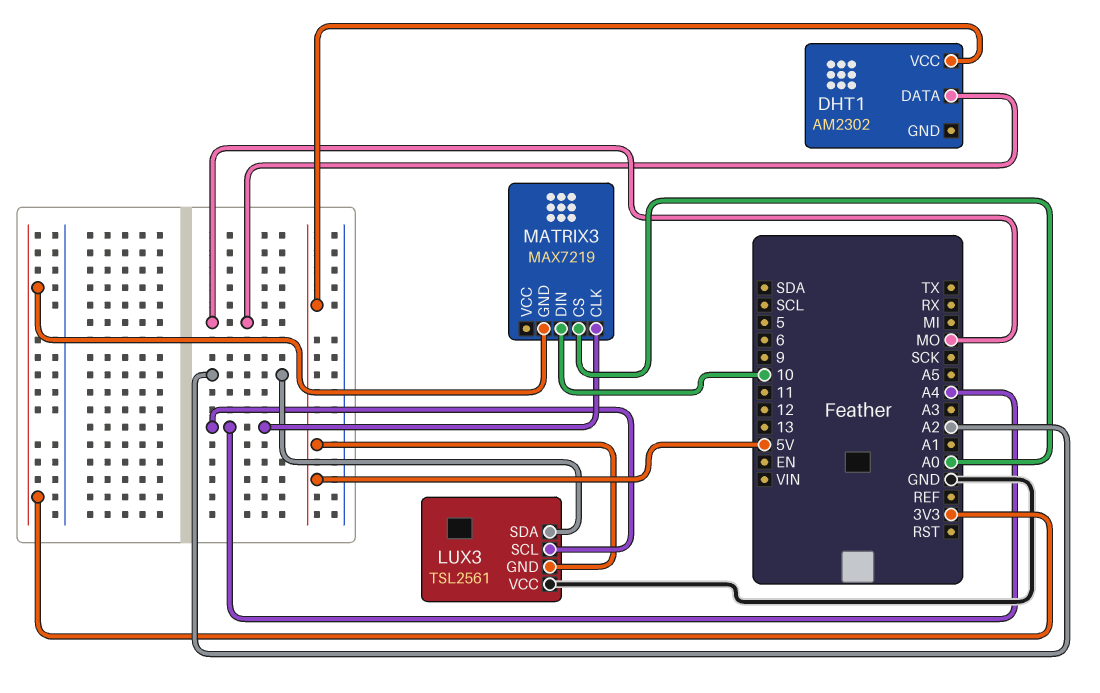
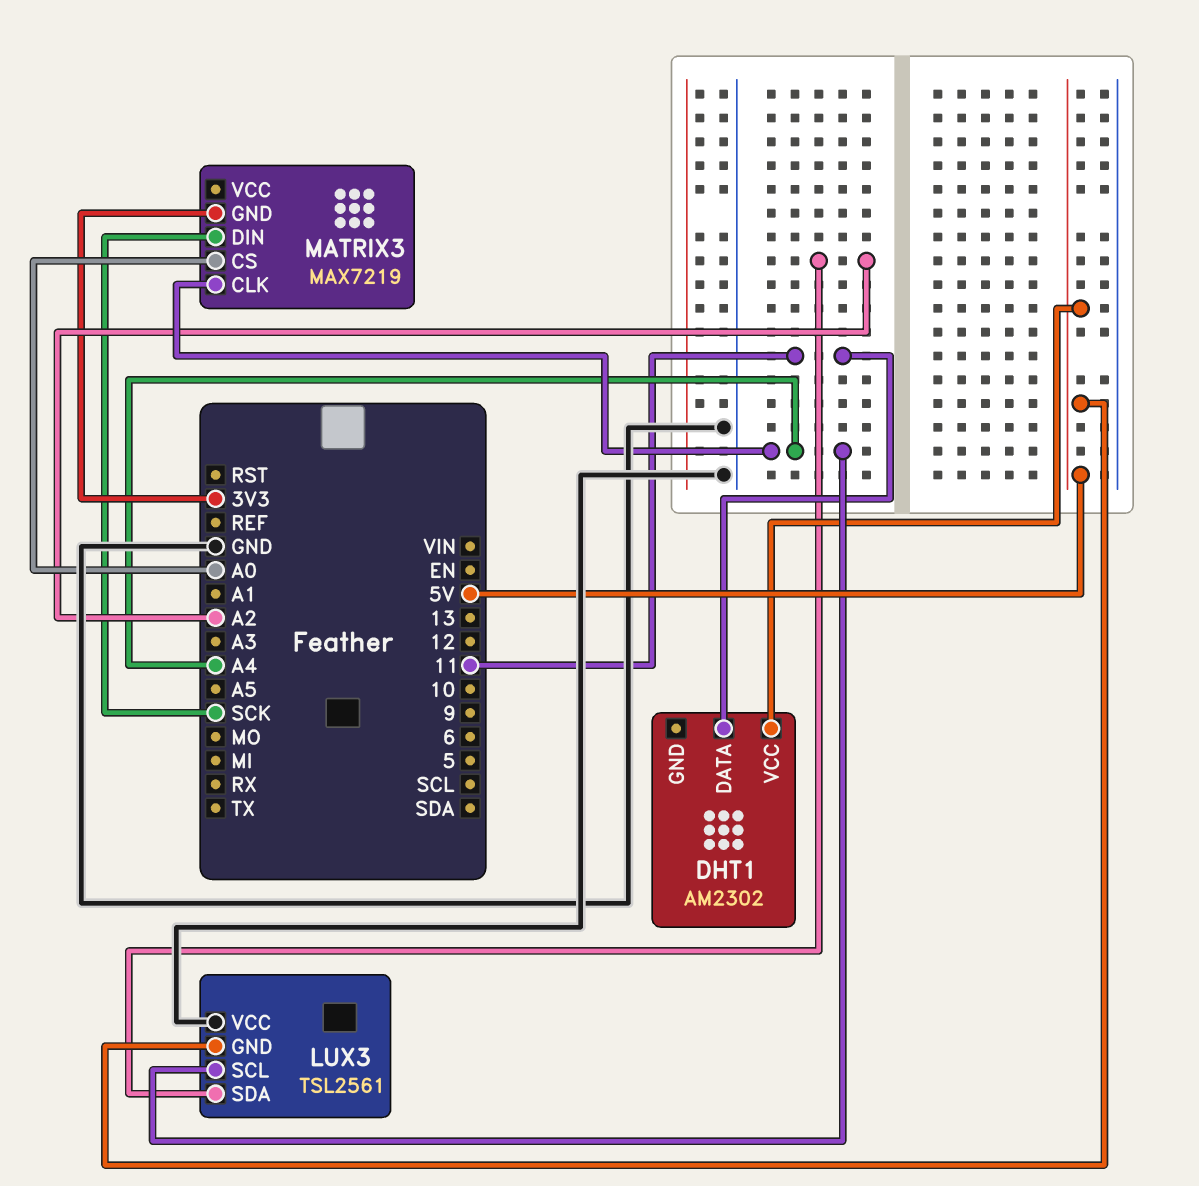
DHT1 pin DATA: MO -> 11
MATRIX3 pin DIN: 10 -> SCK

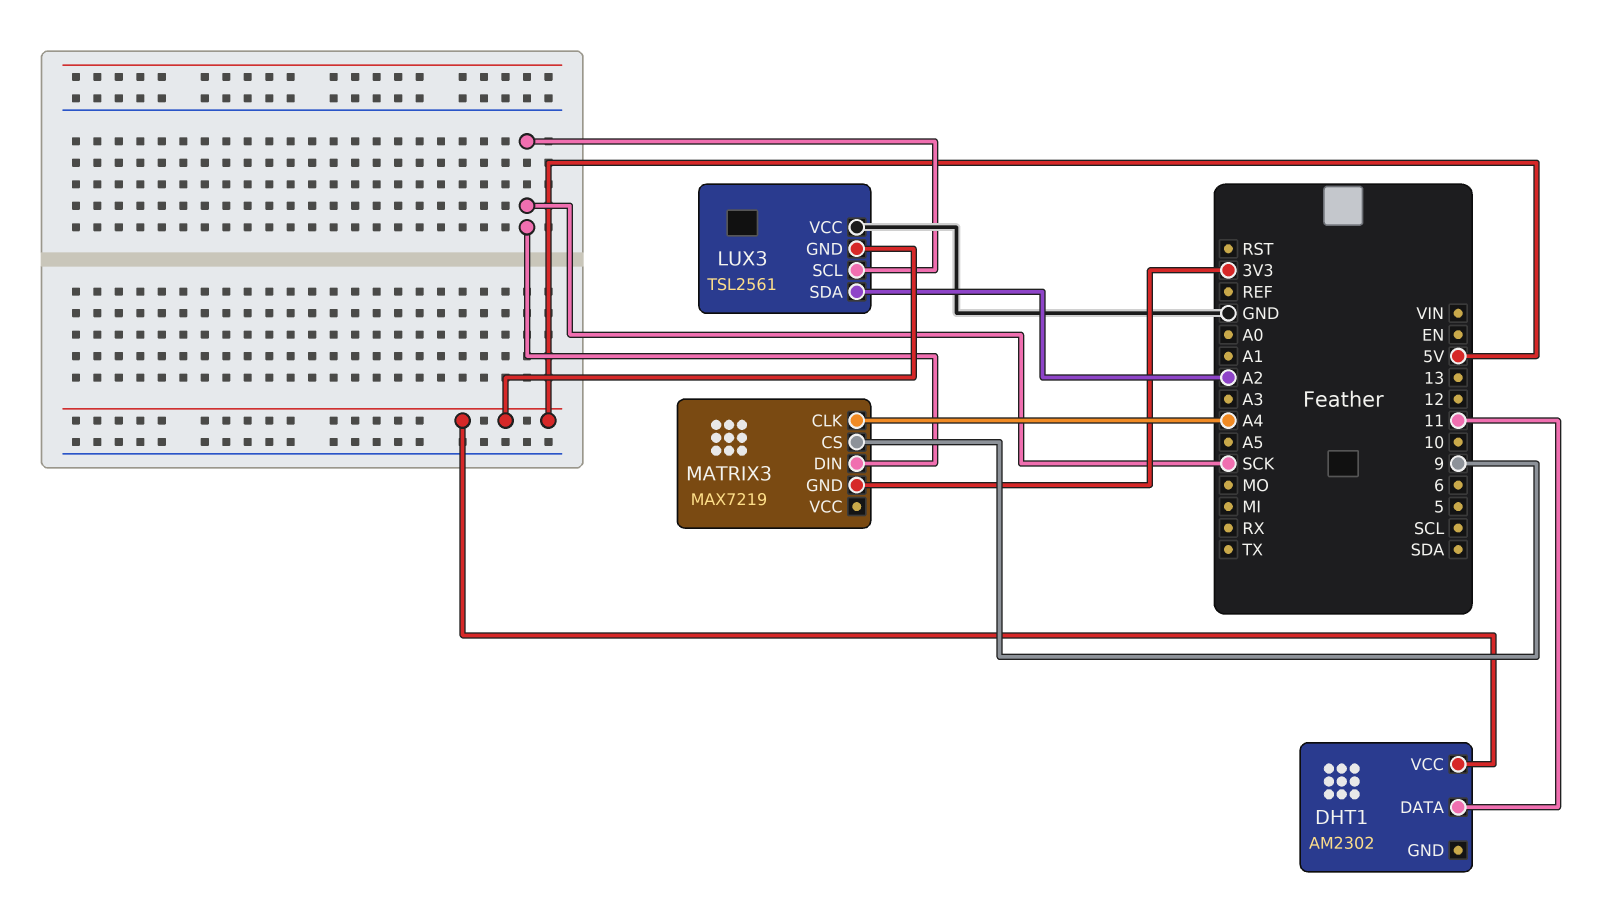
LUX3 pin SCL: A4 -> SCK
MATRIX3 pin CS: A0 -> 9

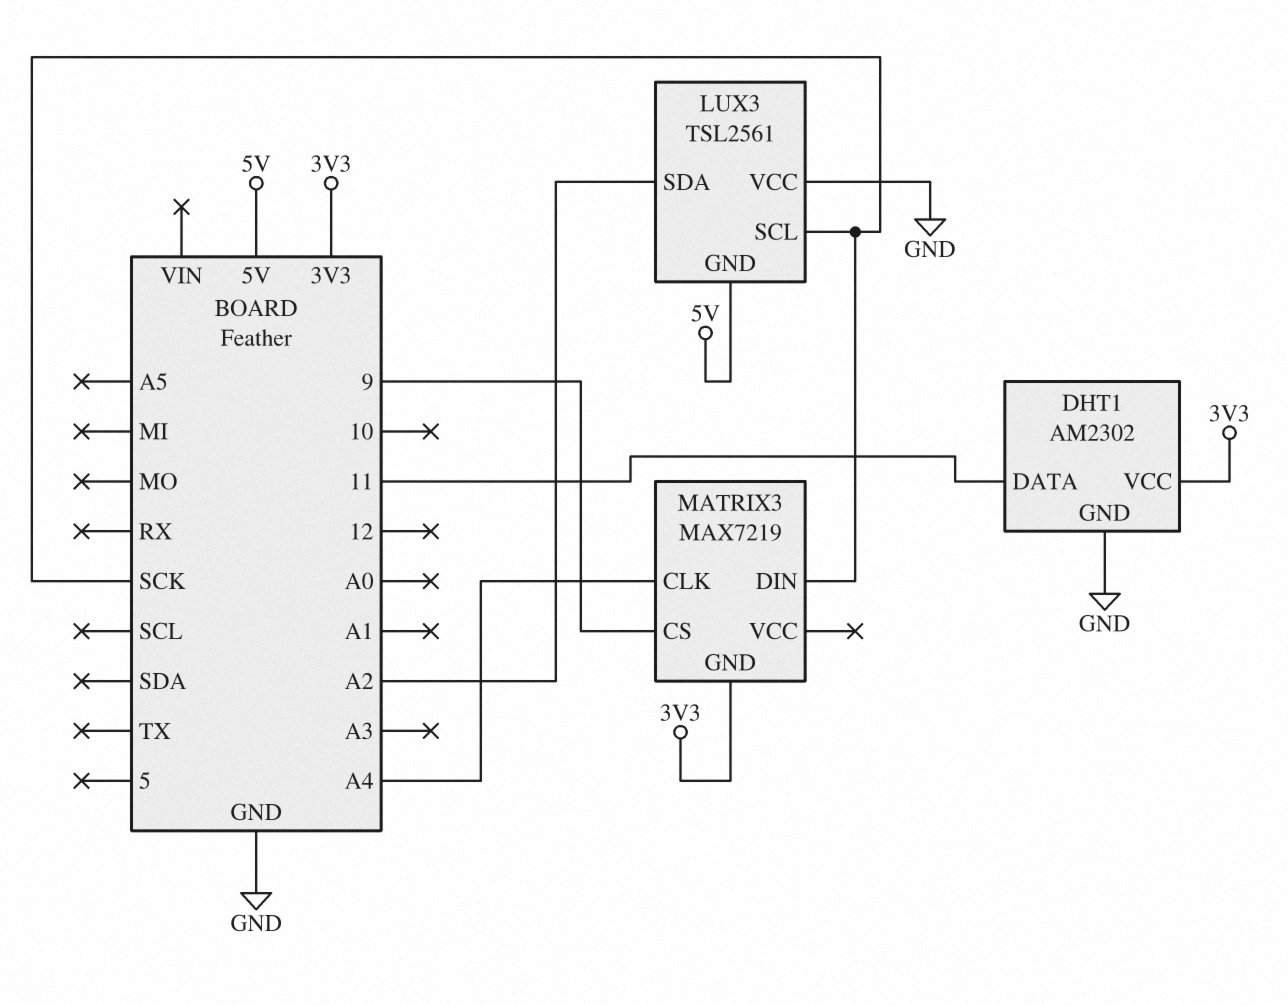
DHT1 pin GND: none -> GND
DHT1 pin VCC: 5V -> 3V3

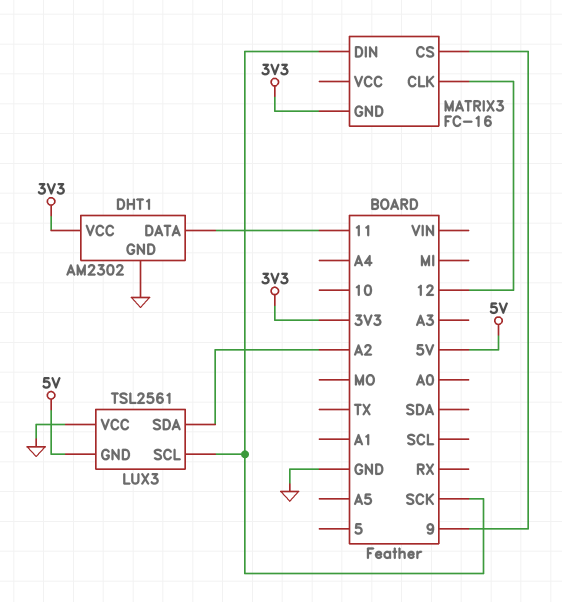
MATRIX3: MAX7219 -> FC-16
MATRIX3 pin CLK: A4 -> 12

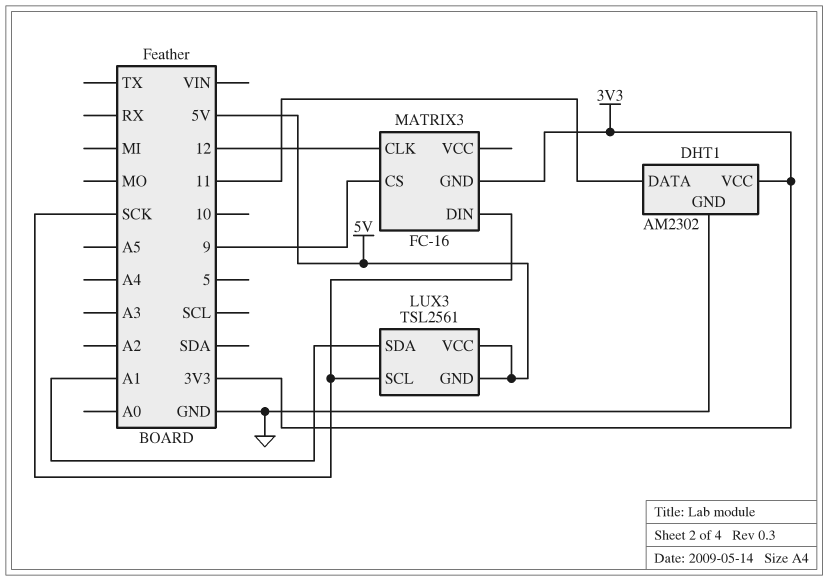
LUX3 pin SDA: A2 -> A1
LUX3 pin VCC: GND -> 5V

